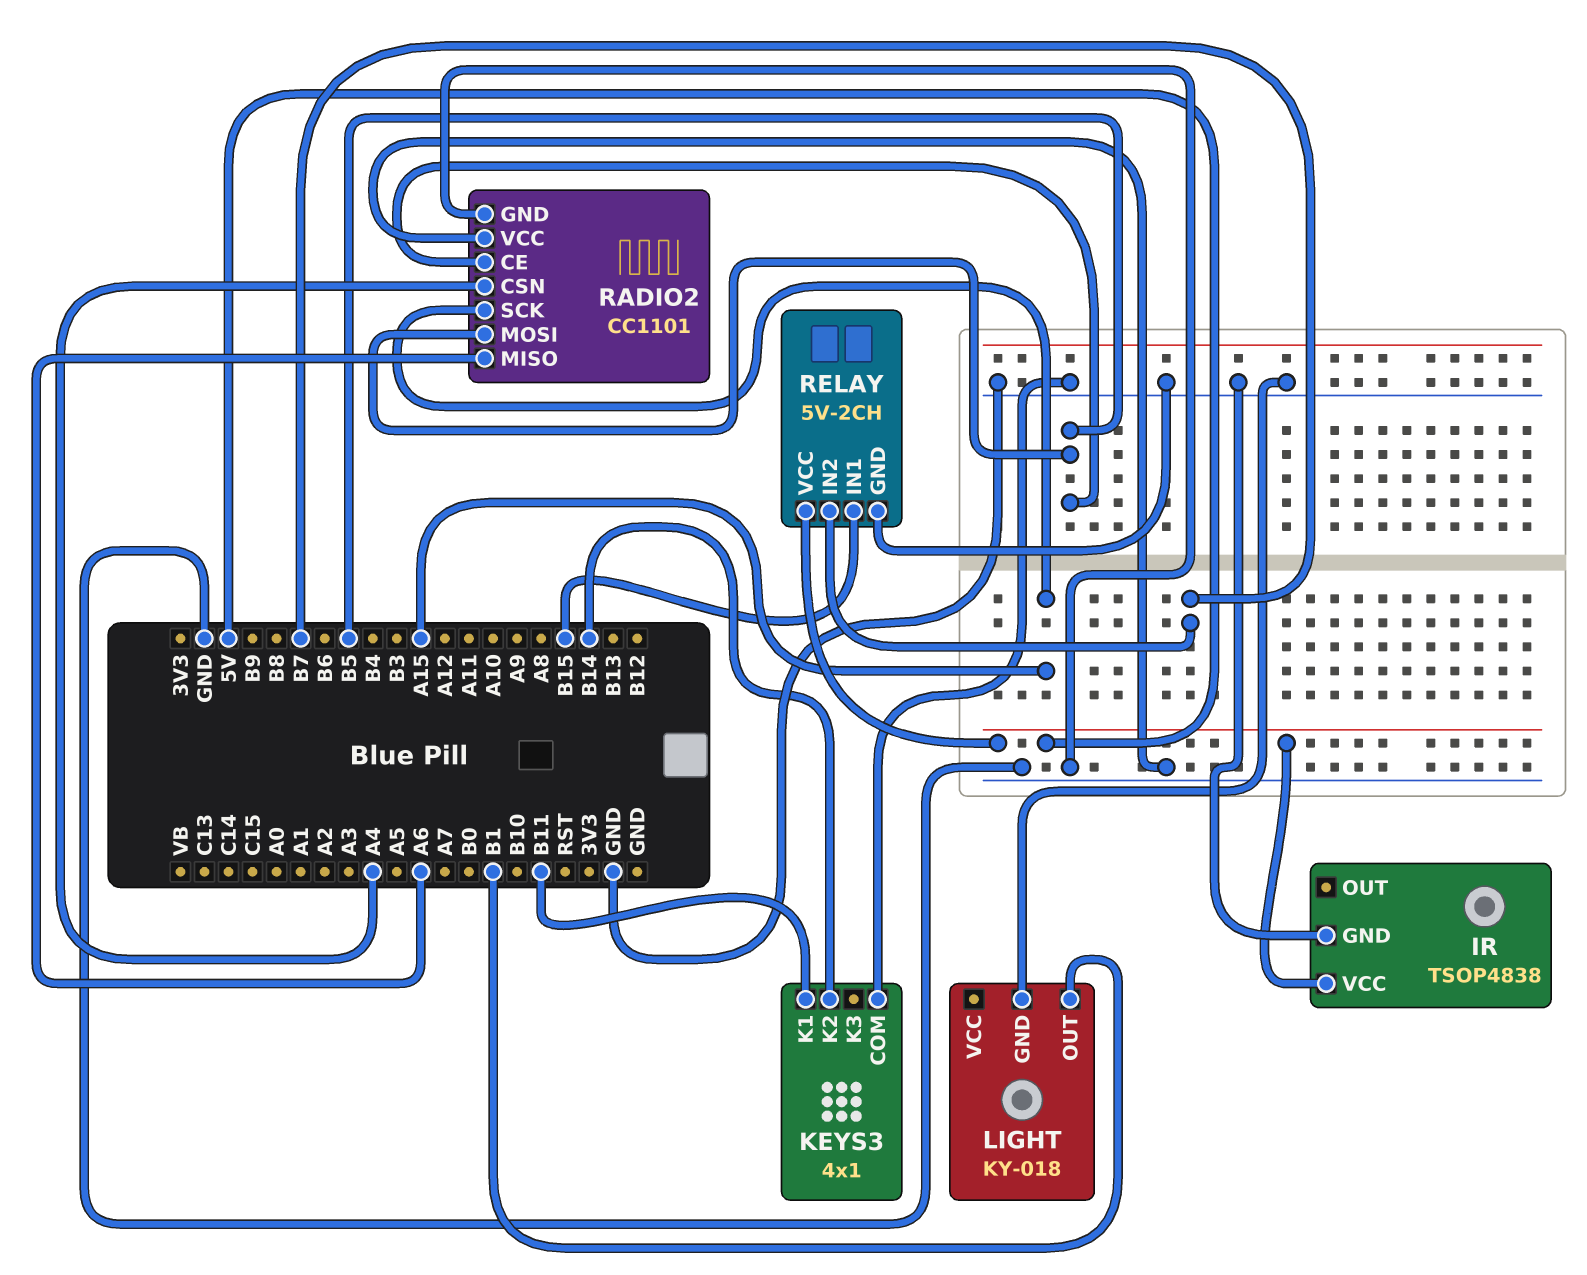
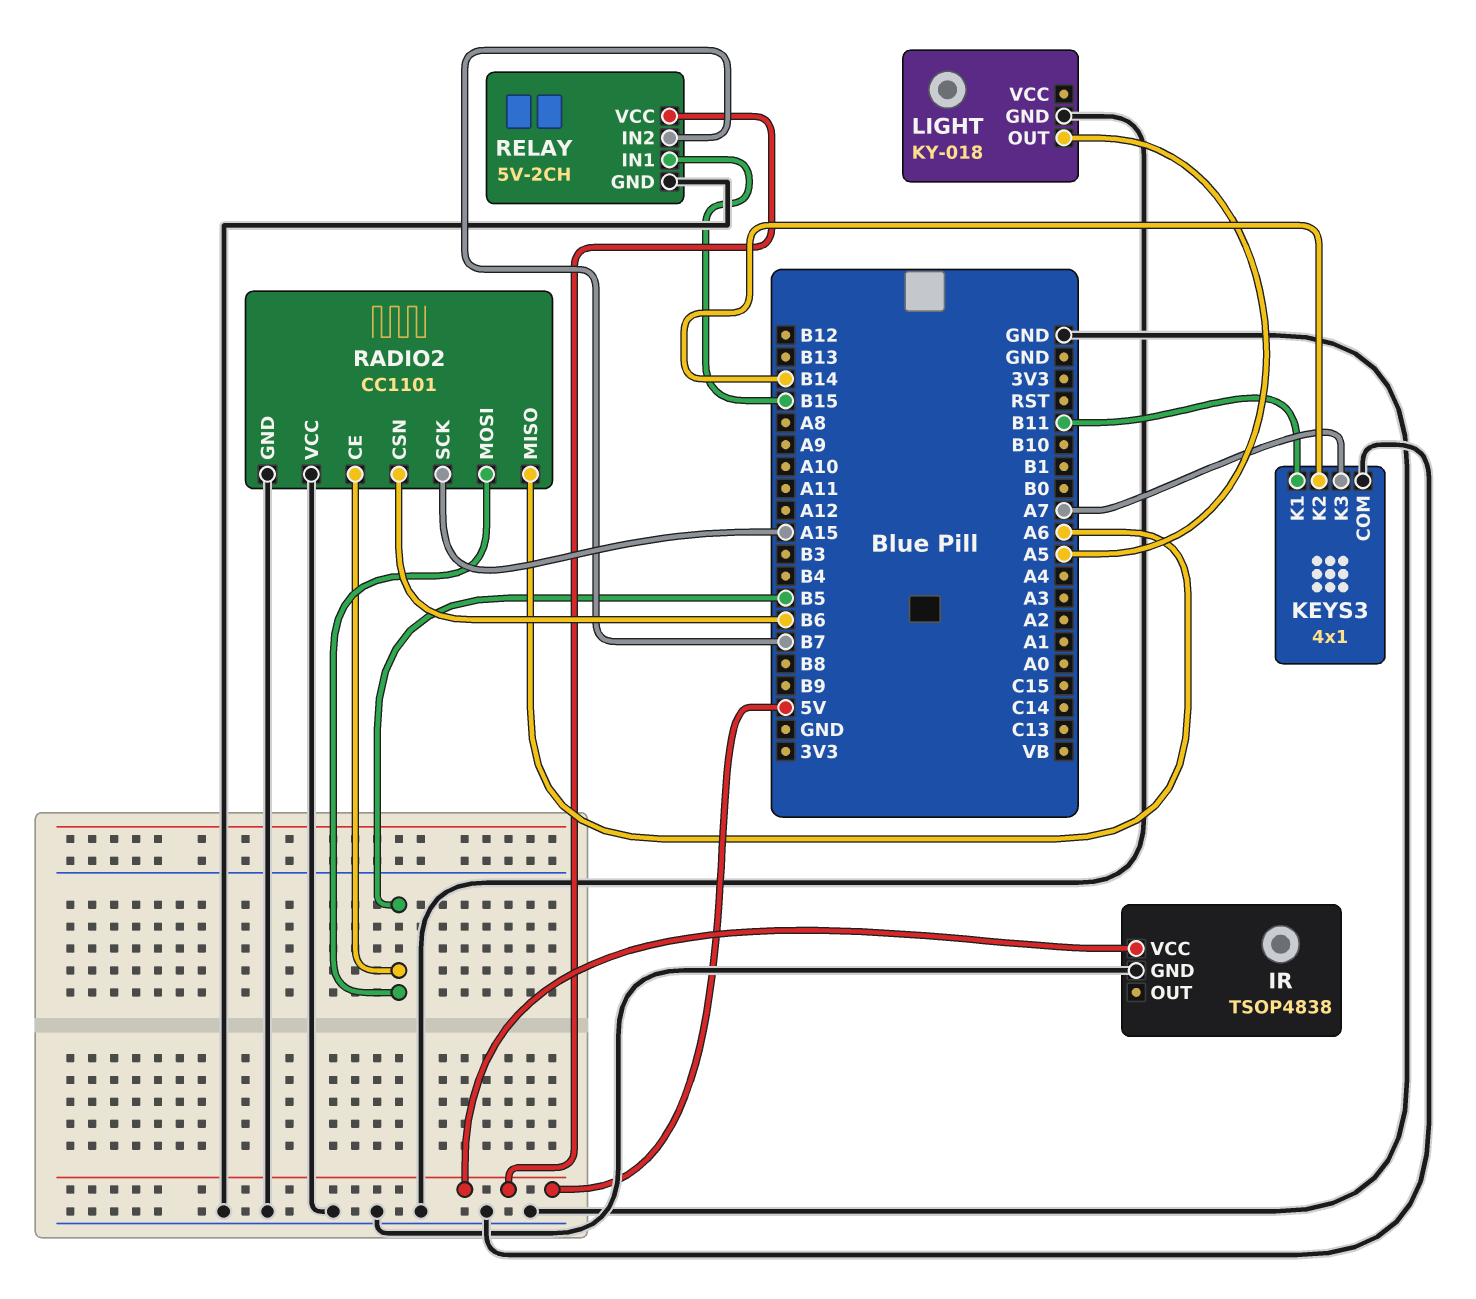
KEYS3 pin K3: none -> A7
LIGHT pin OUT: B1 -> A5
RADIO2 pin CSN: A4 -> B6

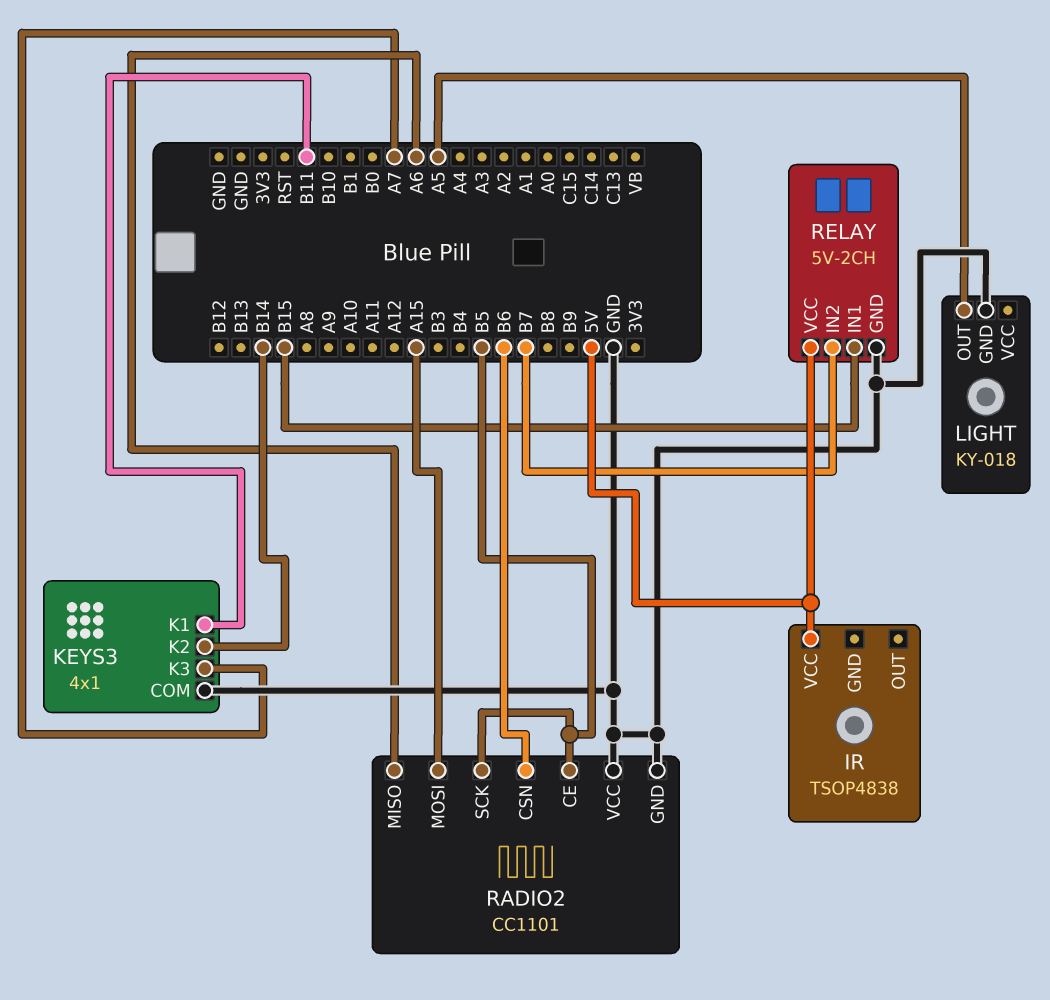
IR pin GND: GND -> none
RADIO2 pin MOSI: B5 -> A15
RADIO2 pin SCK: A15 -> B5

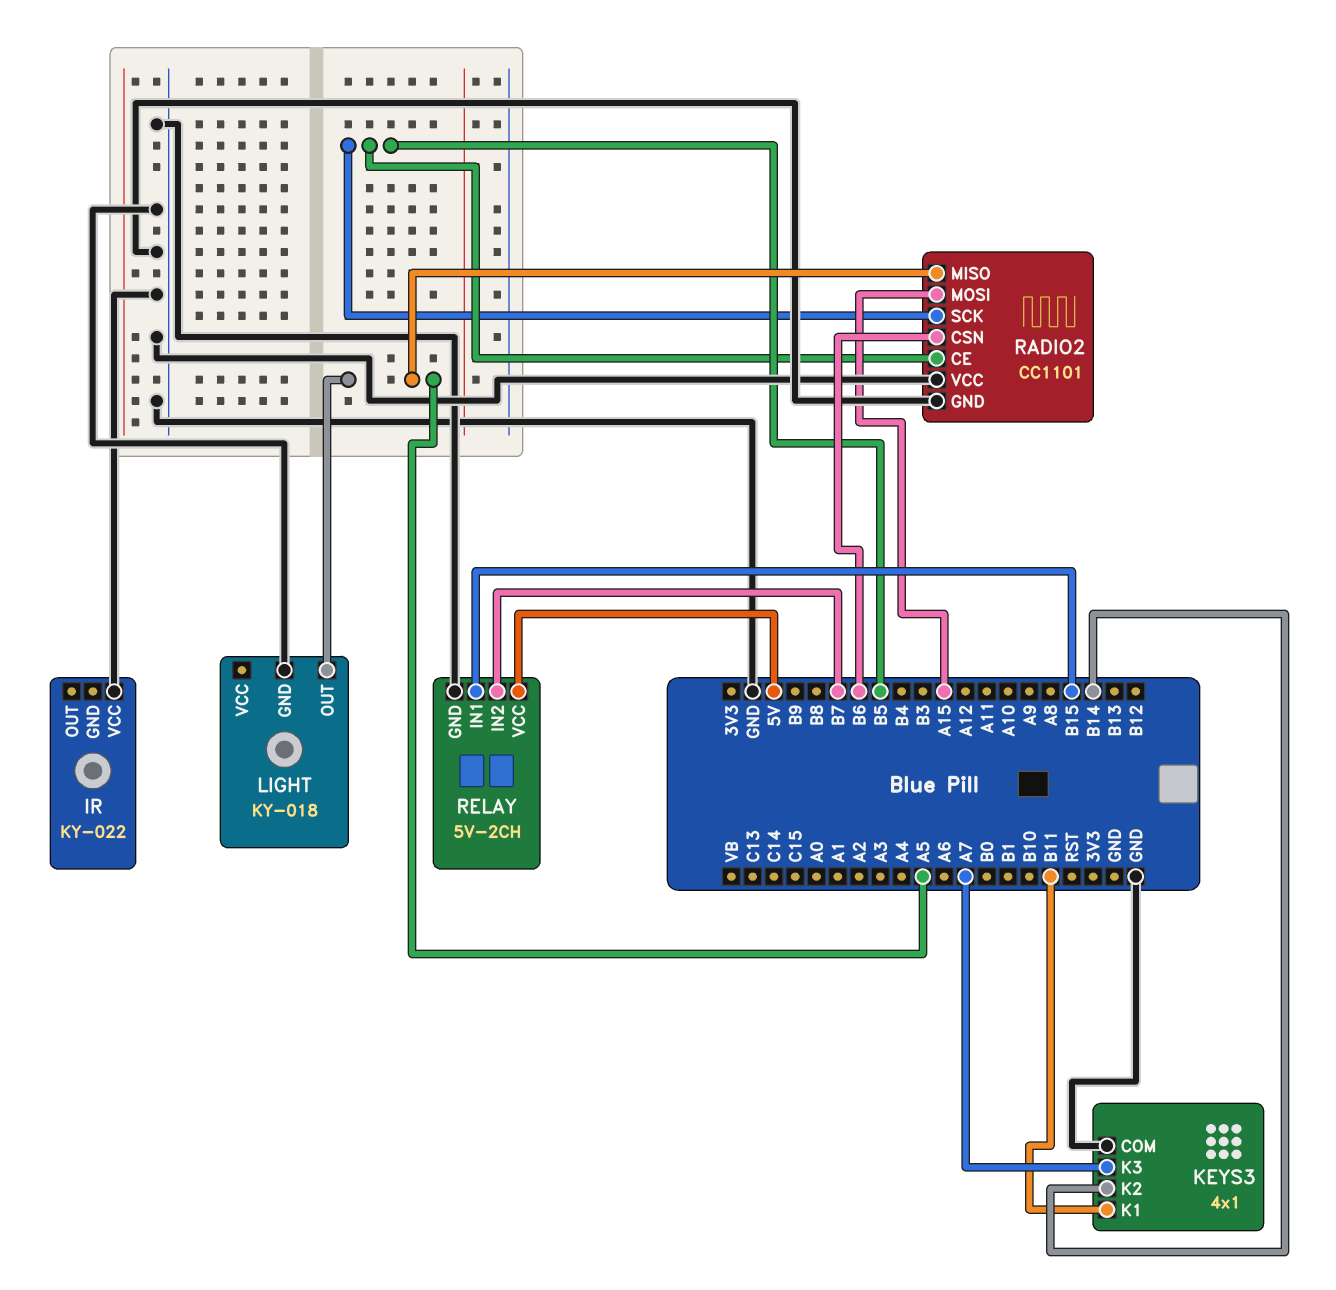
IR: TSOP4838 -> KY-022
IR pin VCC: 5V -> GND
RADIO2 pin MISO: A6 -> A5

